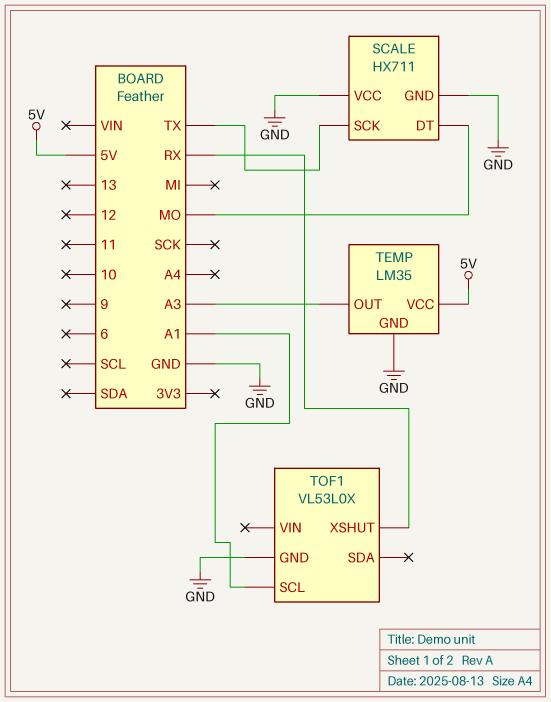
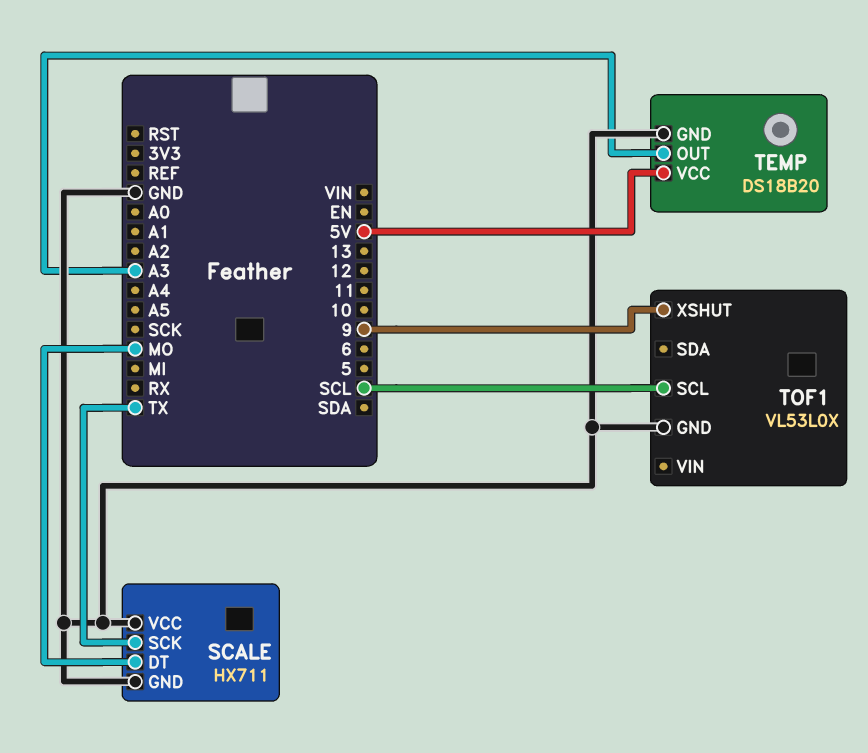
TEMP: LM35 -> DS18B20
TOF1 pin SCL: A1 -> SCL
TOF1 pin XSHUT: RX -> 9

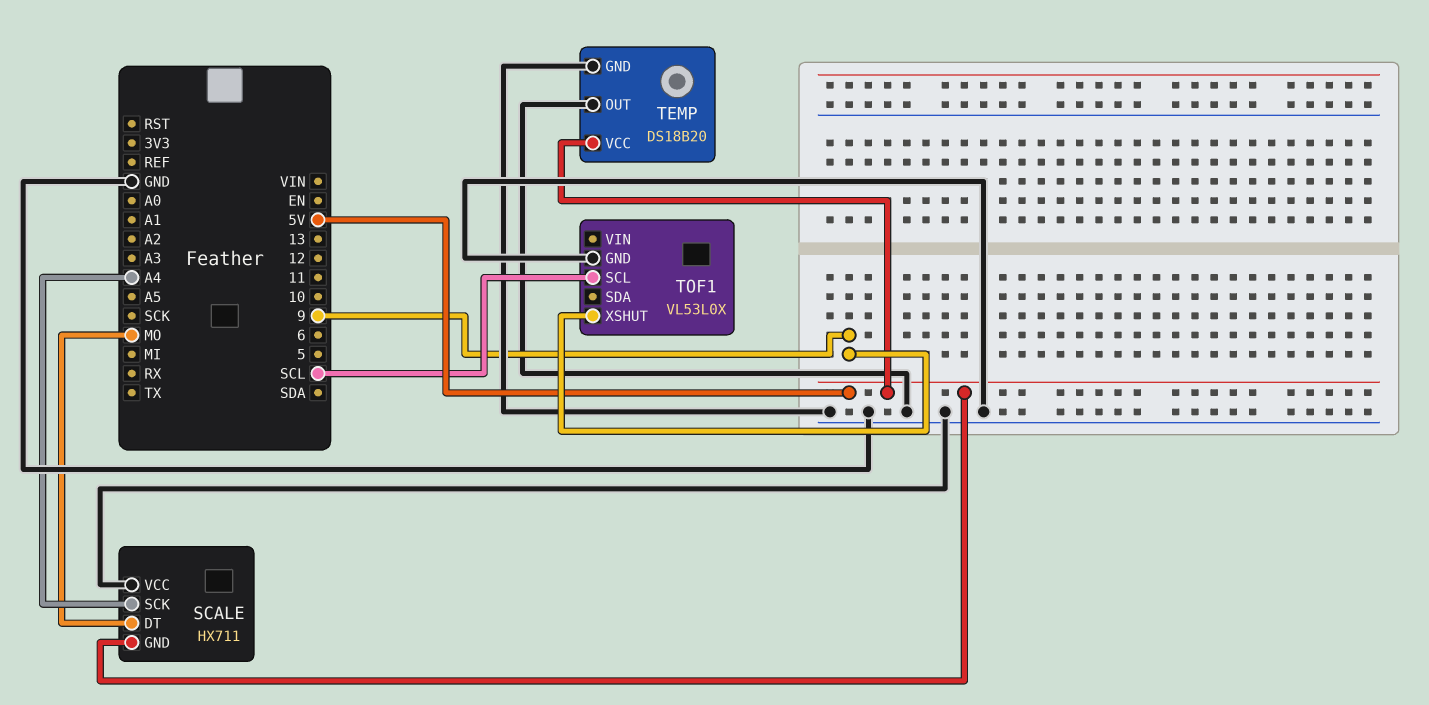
SCALE pin GND: GND -> 5V
SCALE pin SCK: TX -> A4
TEMP pin OUT: A3 -> GND

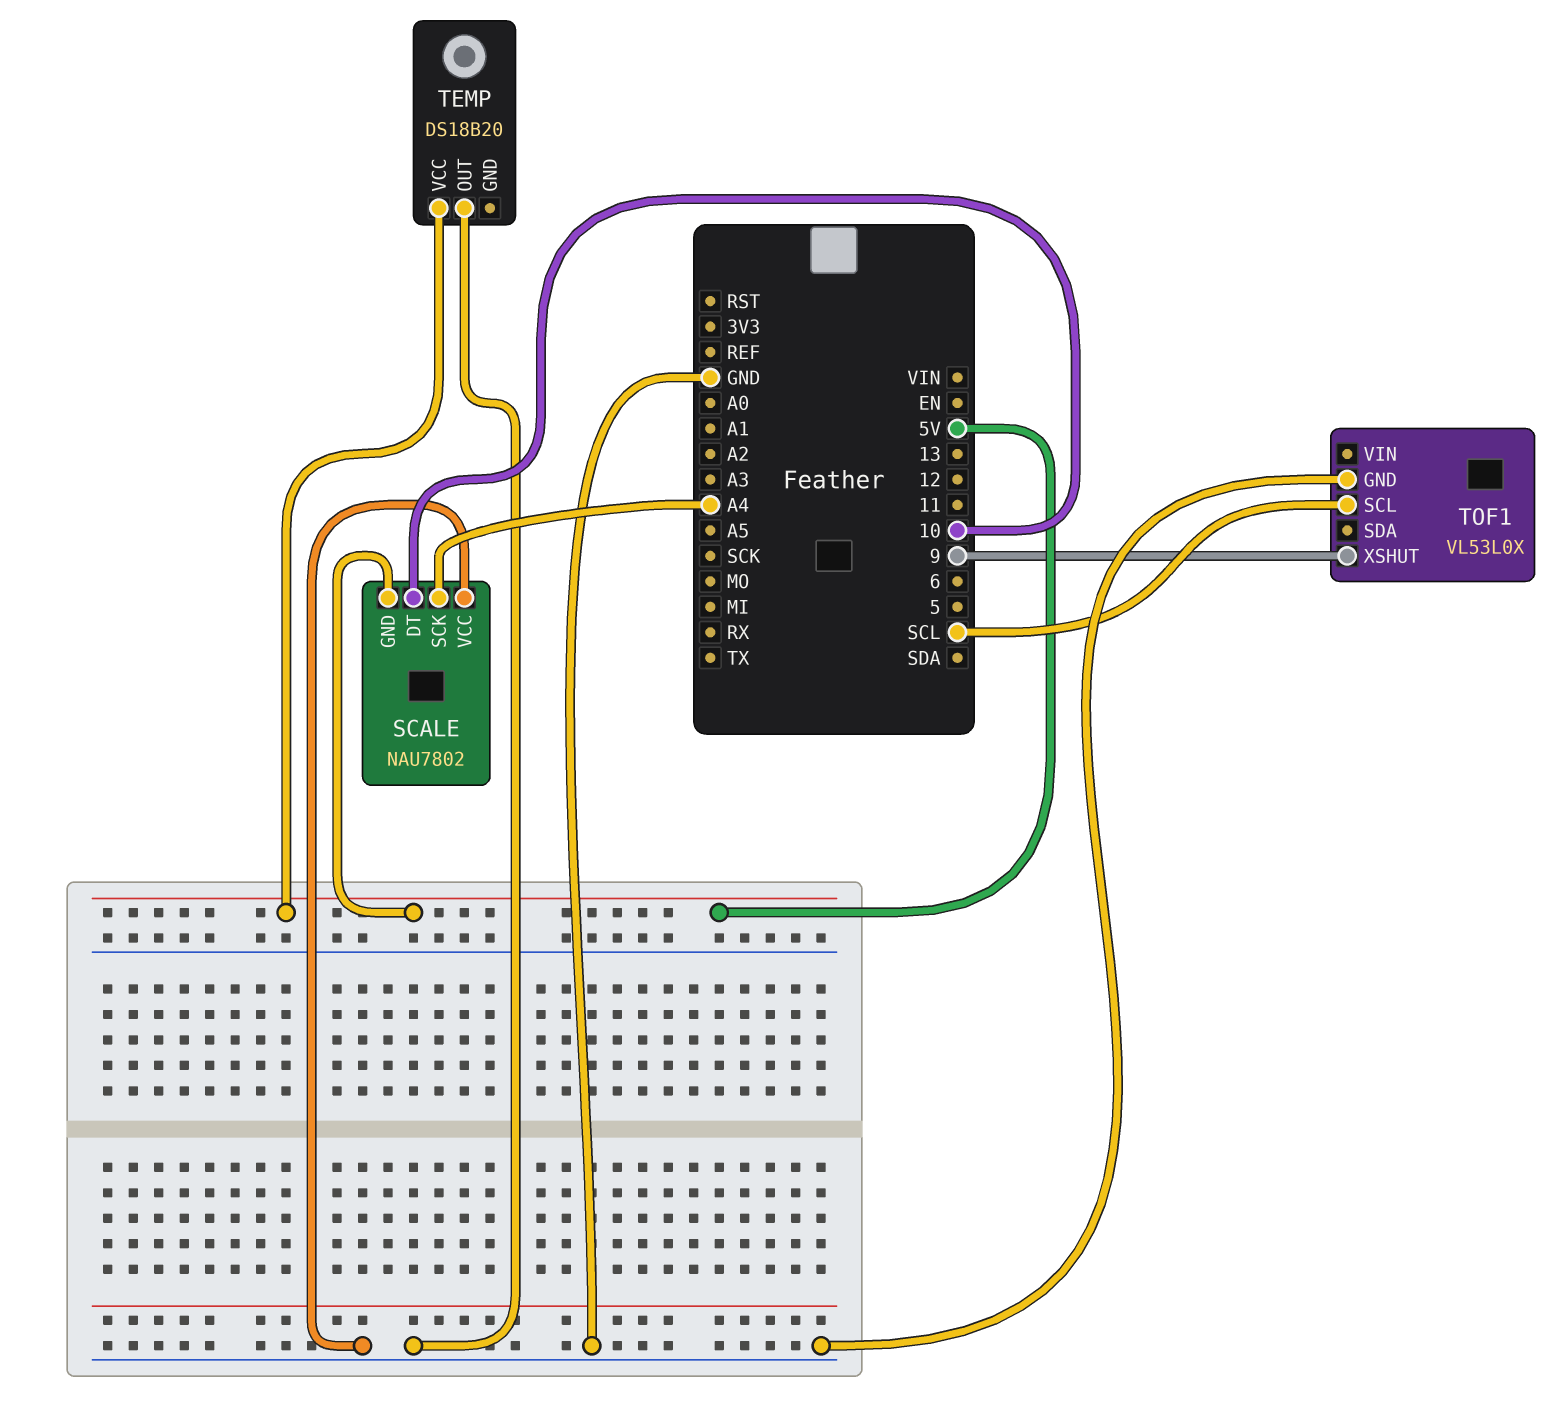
SCALE: HX711 -> NAU7802
SCALE pin DT: MO -> 10
TEMP pin GND: GND -> none

